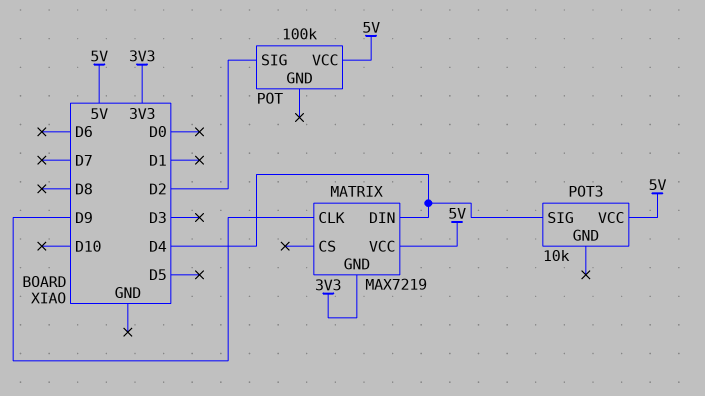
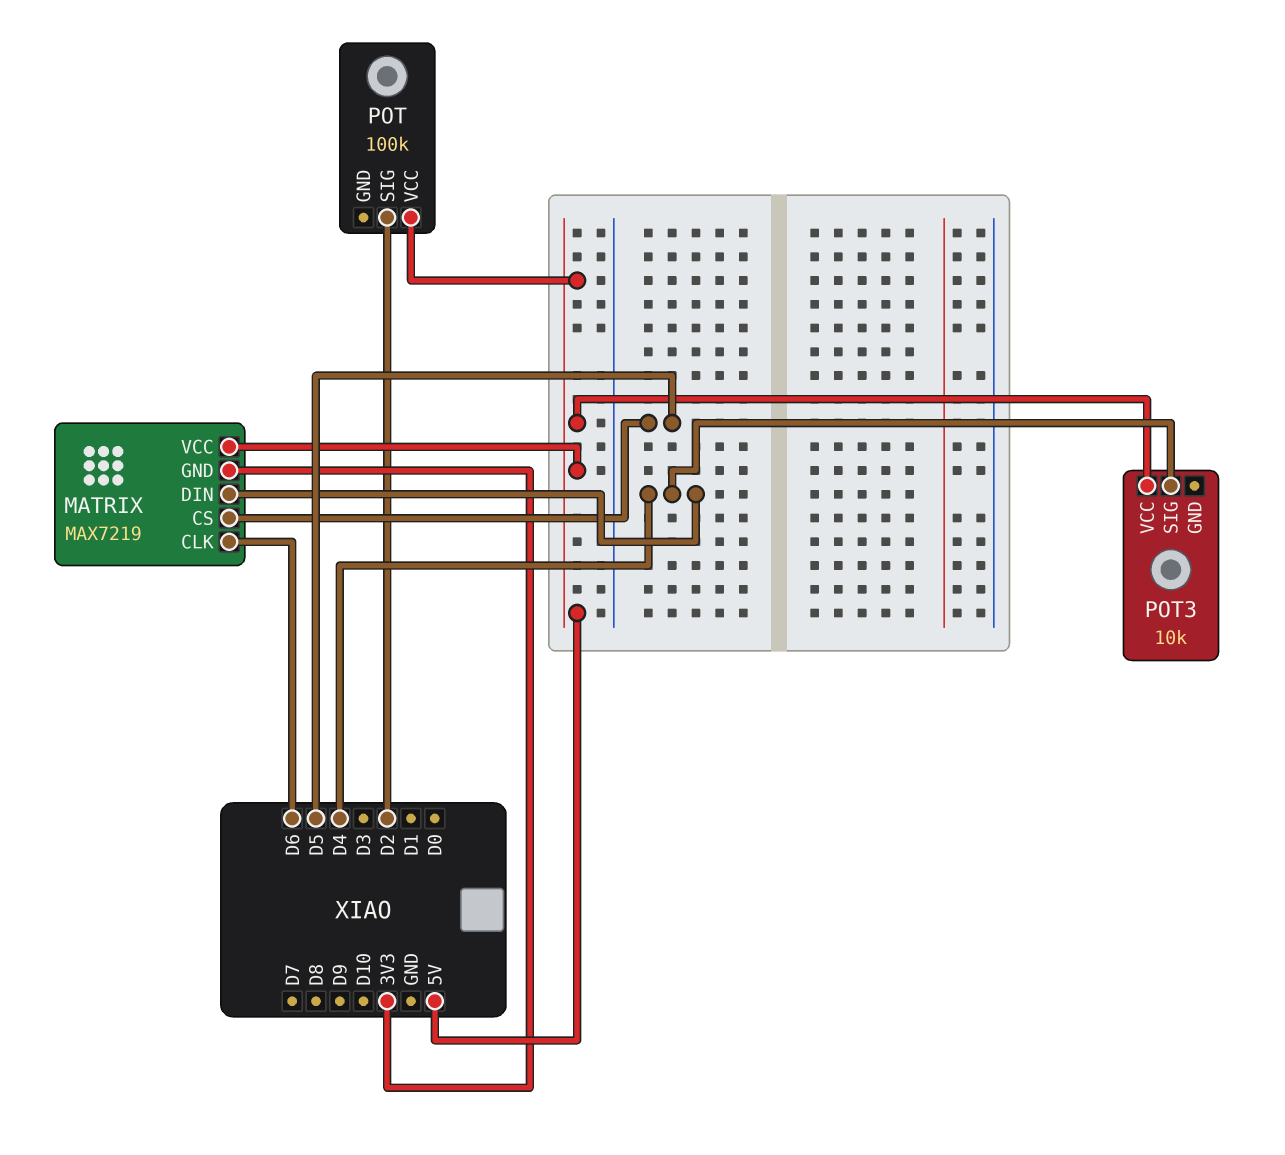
MATRIX pin CLK: D9 -> D6
MATRIX pin CS: none -> D5

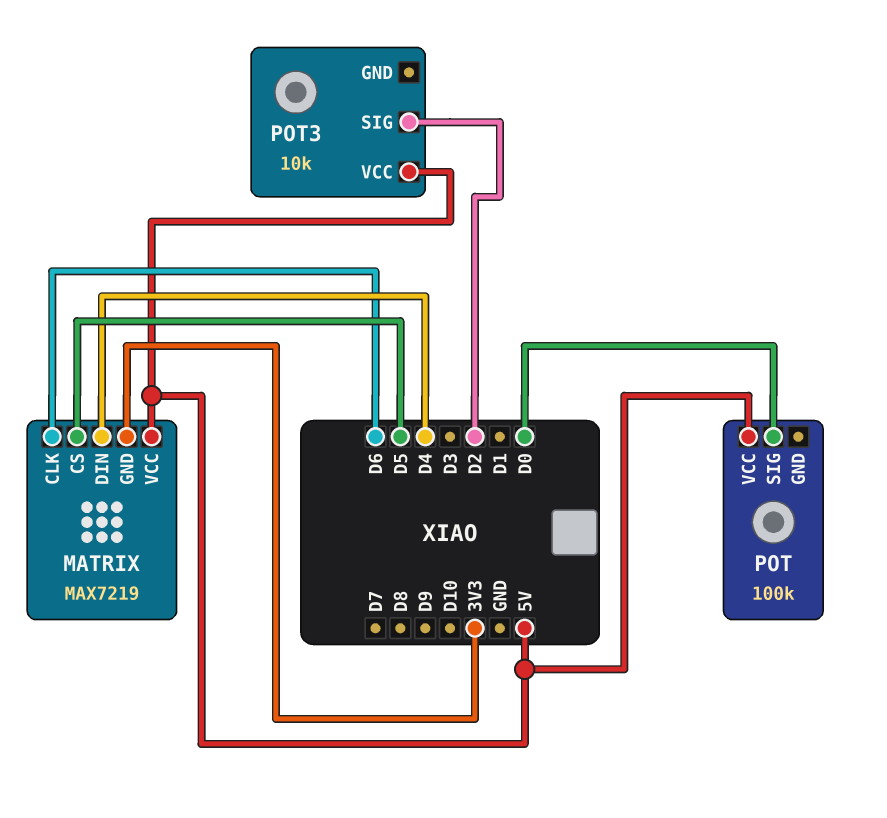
POT pin SIG: D2 -> D0
POT3 pin SIG: D4 -> D2

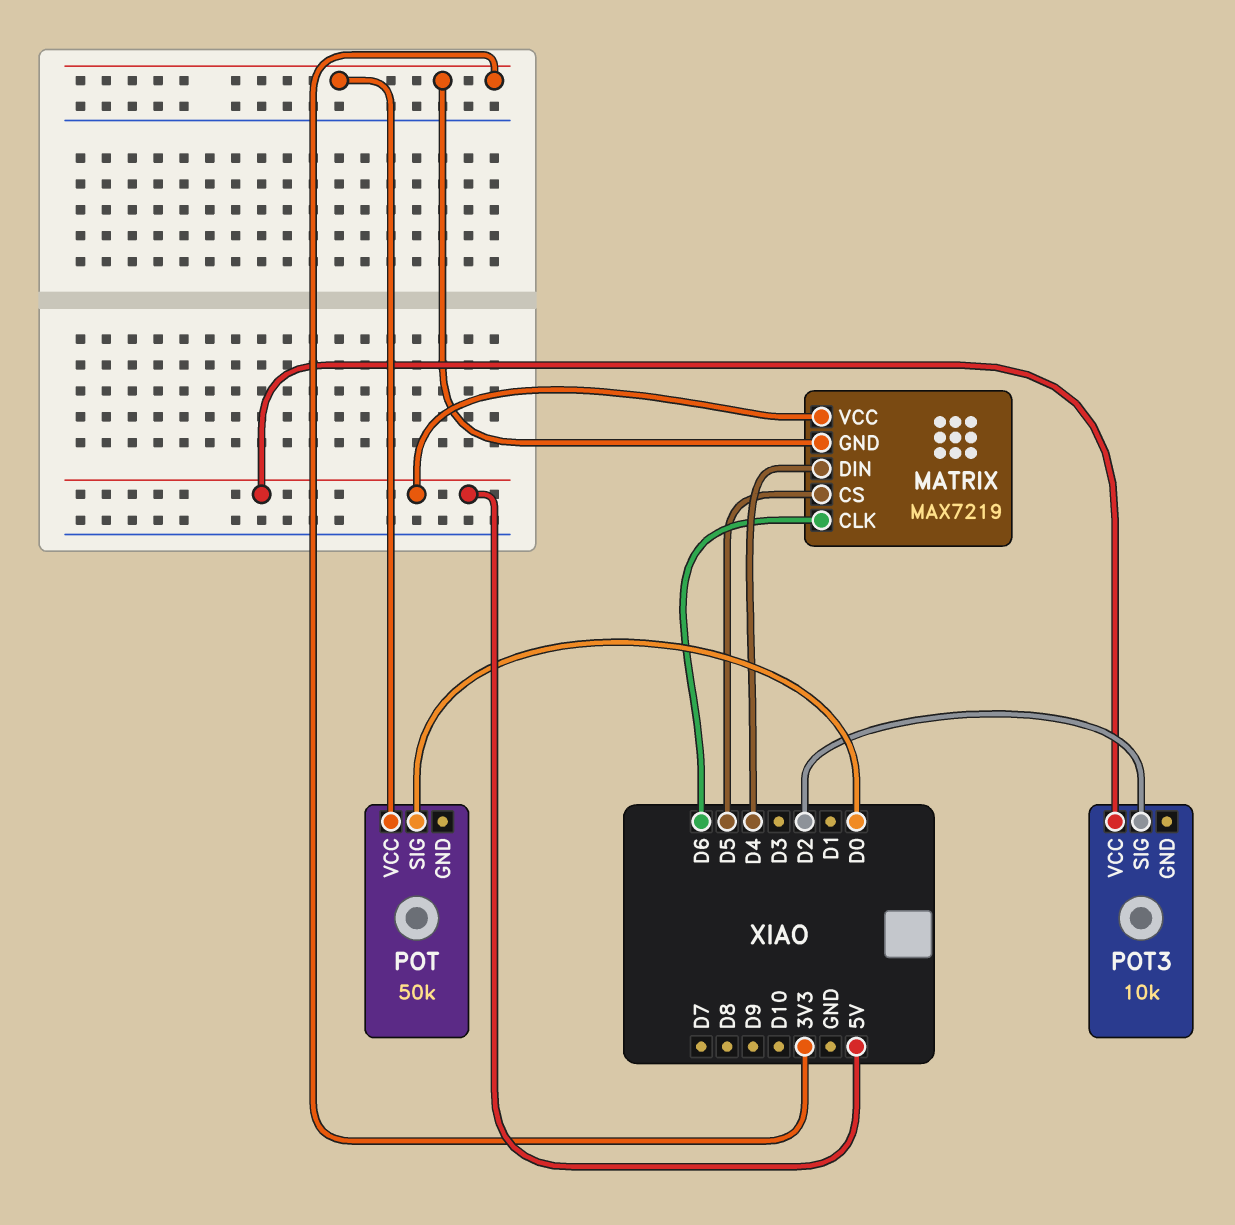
POT: 100k -> 50k
POT pin VCC: 5V -> 3V3

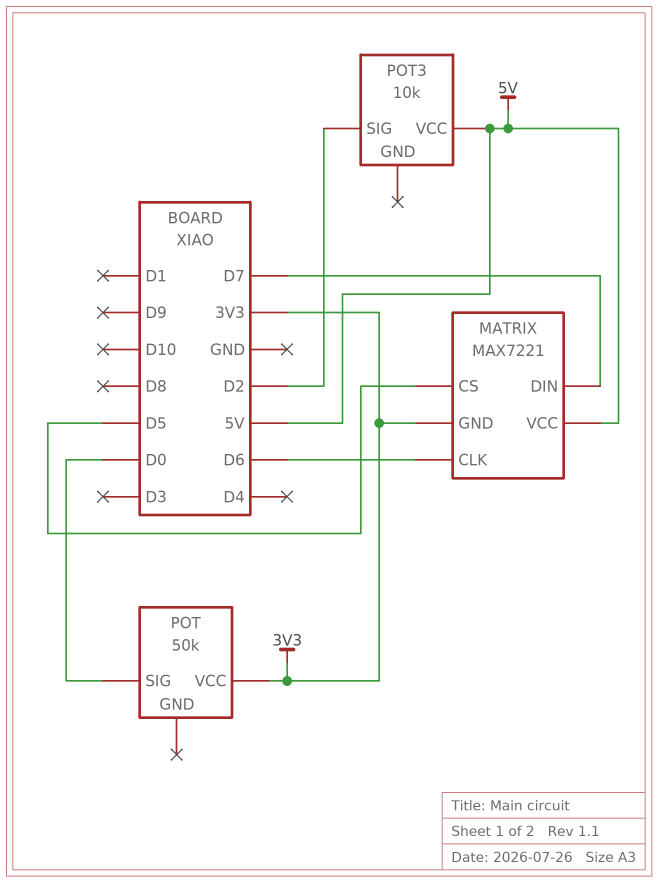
MATRIX: MAX7219 -> MAX7221
MATRIX pin DIN: D4 -> D7

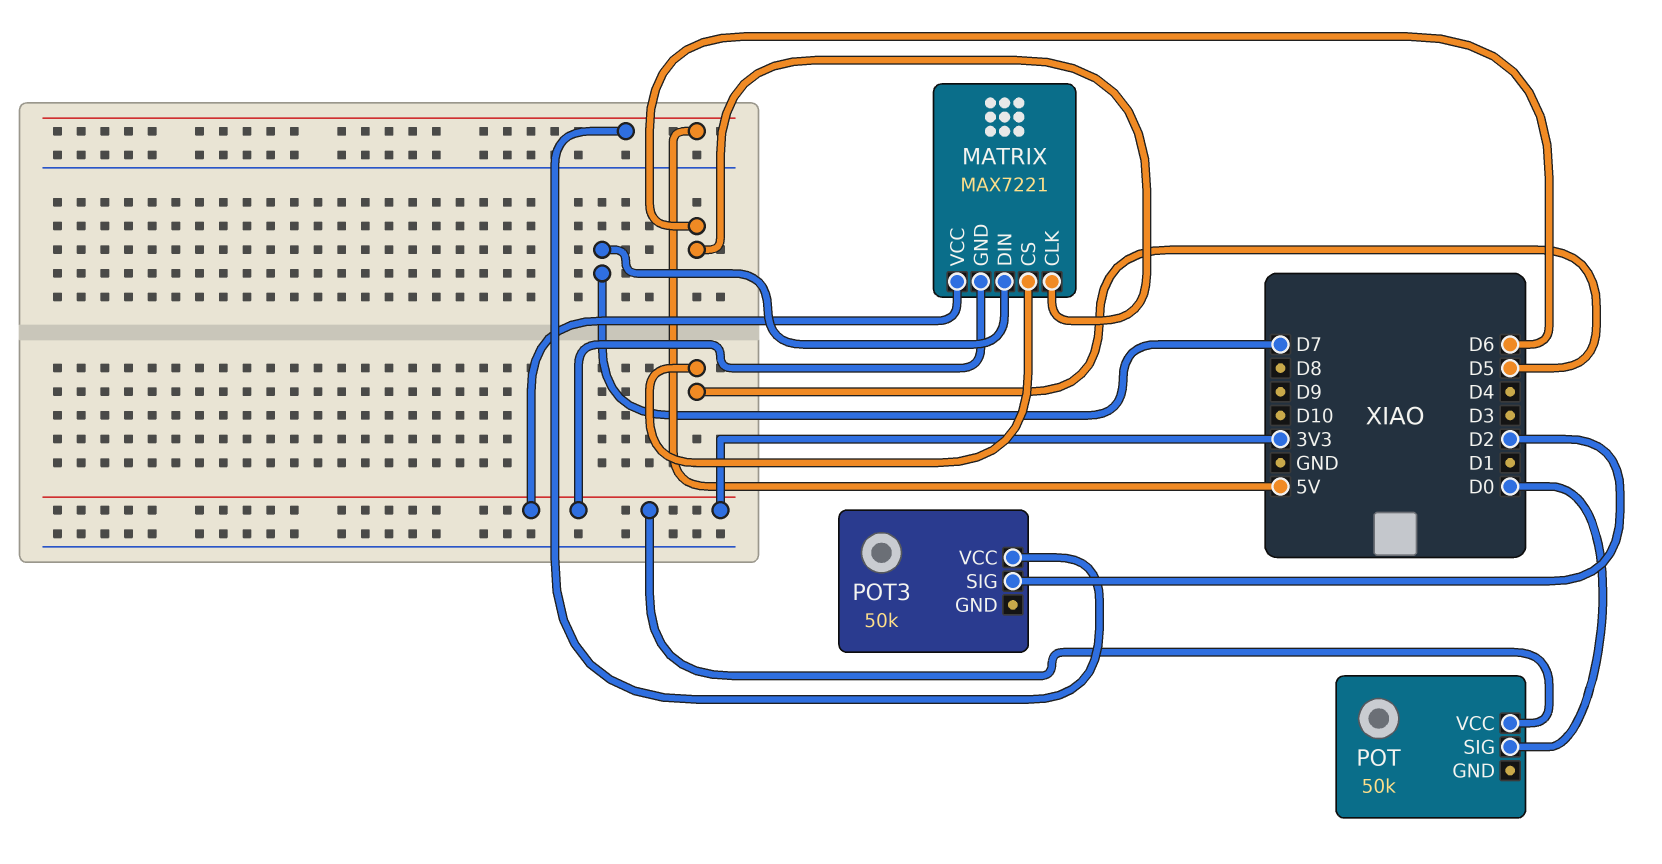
MATRIX pin VCC: 5V -> 3V3
POT3: 10k -> 50k

